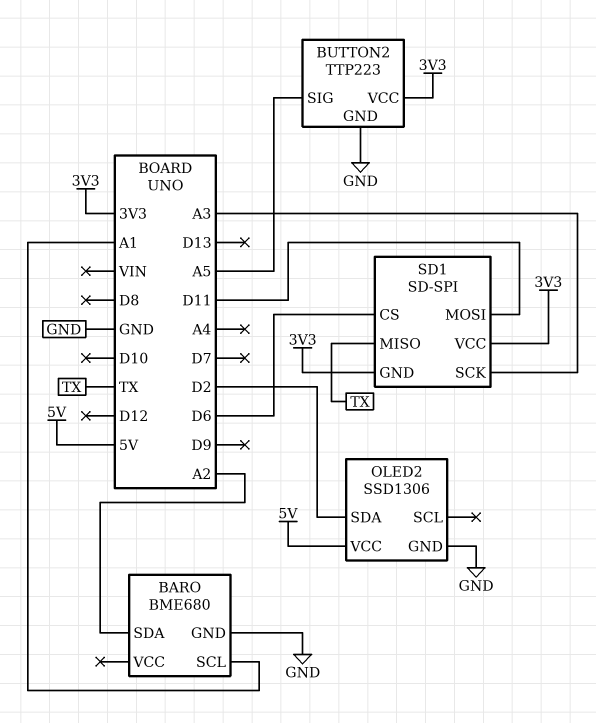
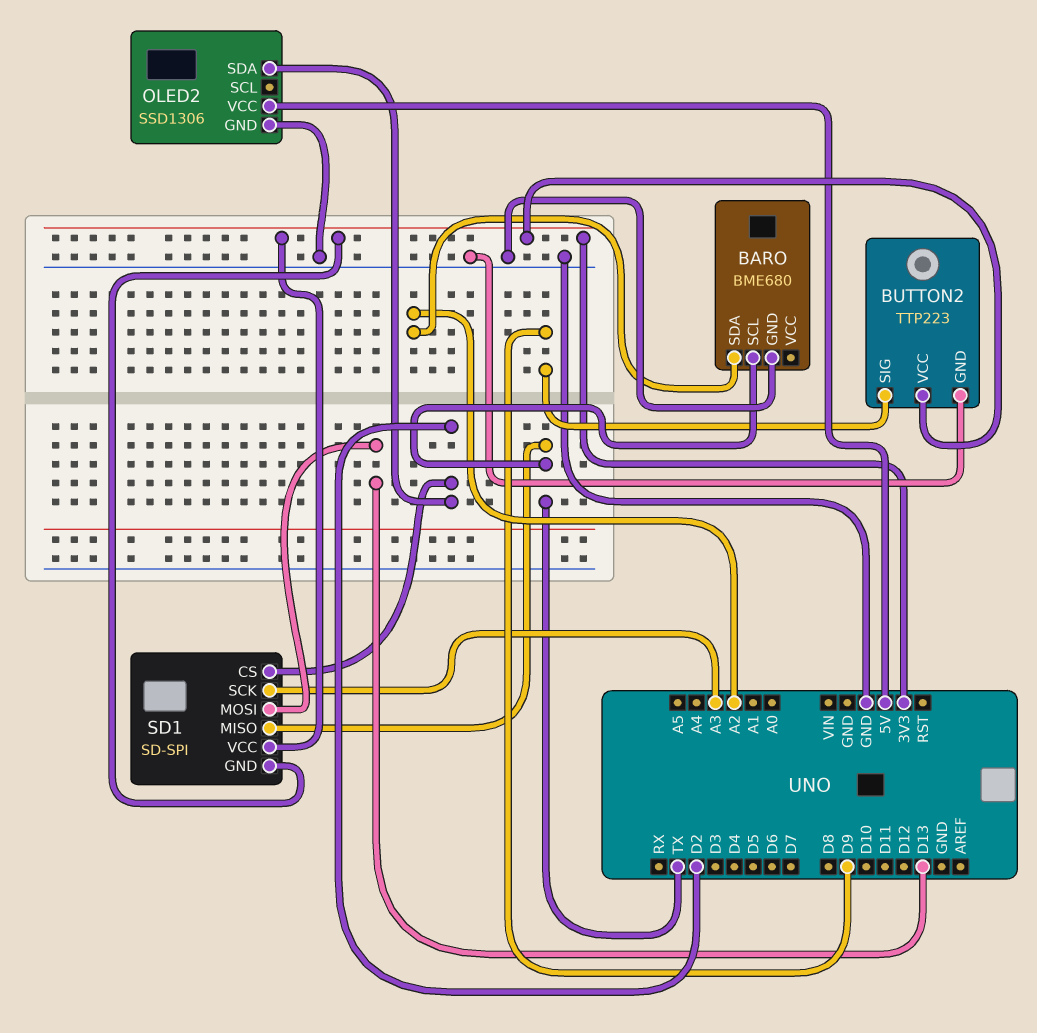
BARO pin SCL: A1 -> TX
BUTTON2 pin SIG: A5 -> D9
SD1 pin CS: D6 -> D2
SD1 pin MOSI: D11 -> D13

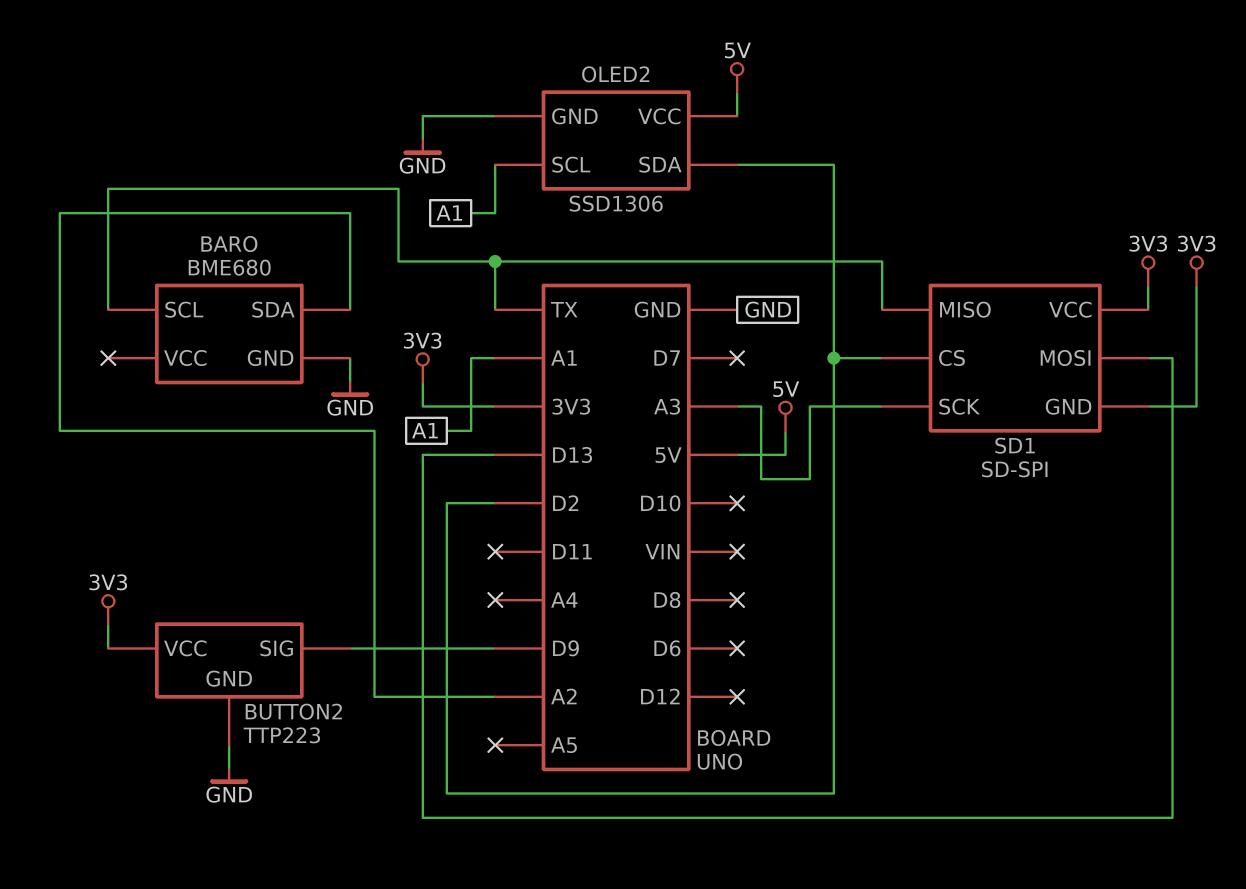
OLED2 pin SCL: none -> A1

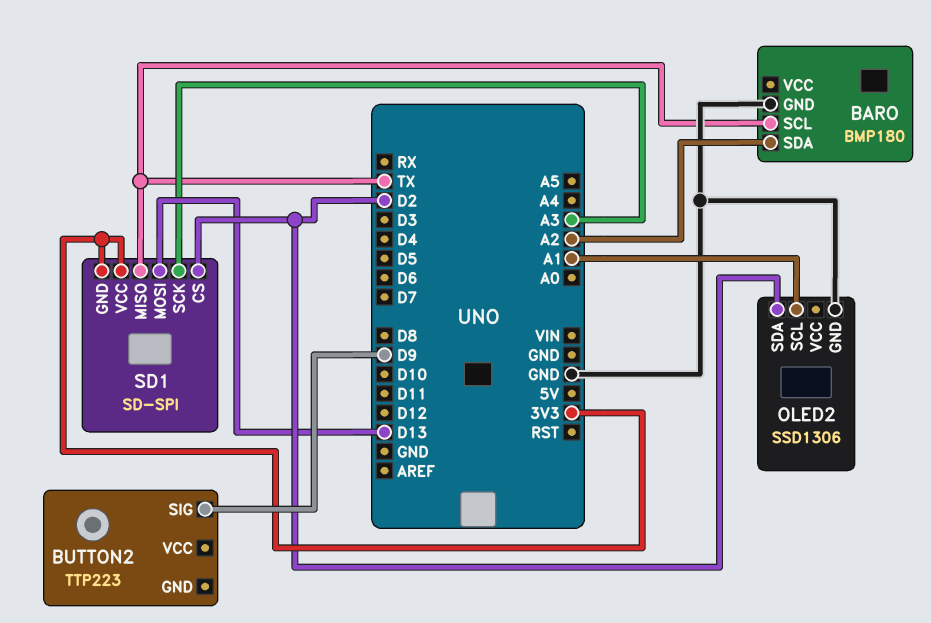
BARO: BME680 -> BMP180
BUTTON2 pin GND: GND -> none
BUTTON2 pin VCC: 3V3 -> none
OLED2 pin VCC: 5V -> none

